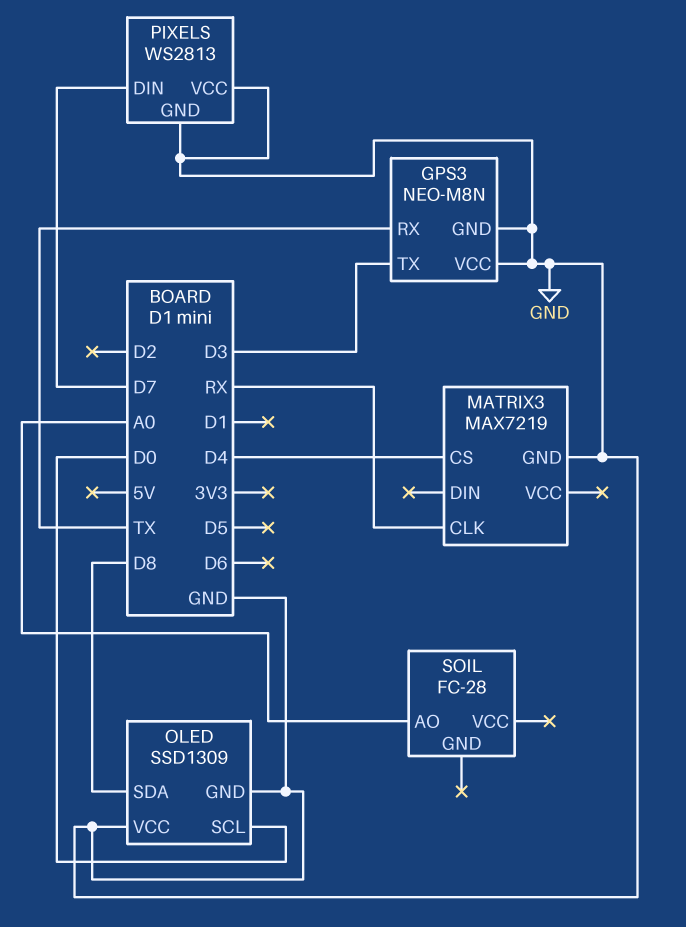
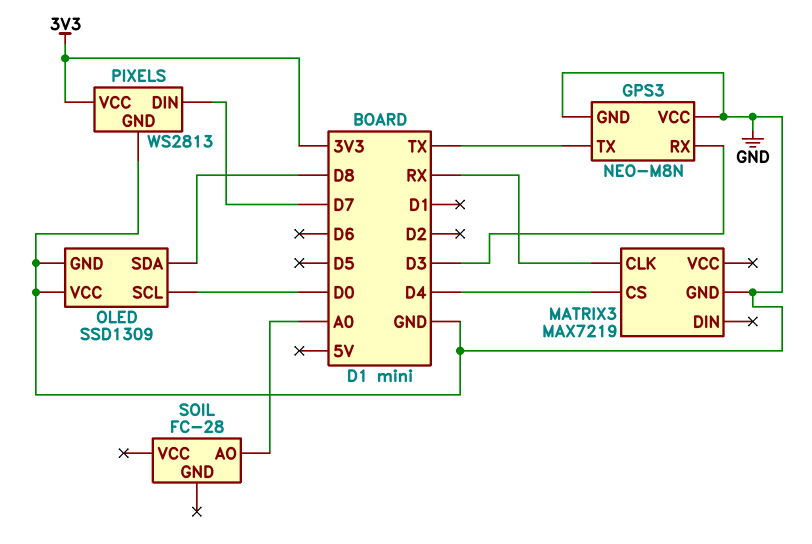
GPS3 pin RX: TX -> D3
GPS3 pin TX: D3 -> TX
PIXELS pin VCC: GND -> 3V3

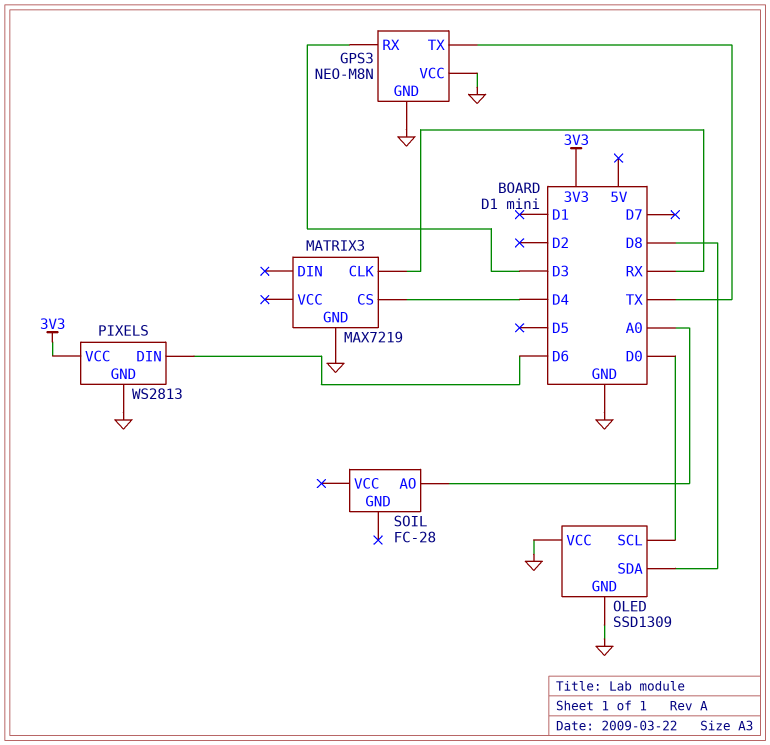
PIXELS pin DIN: D7 -> D6

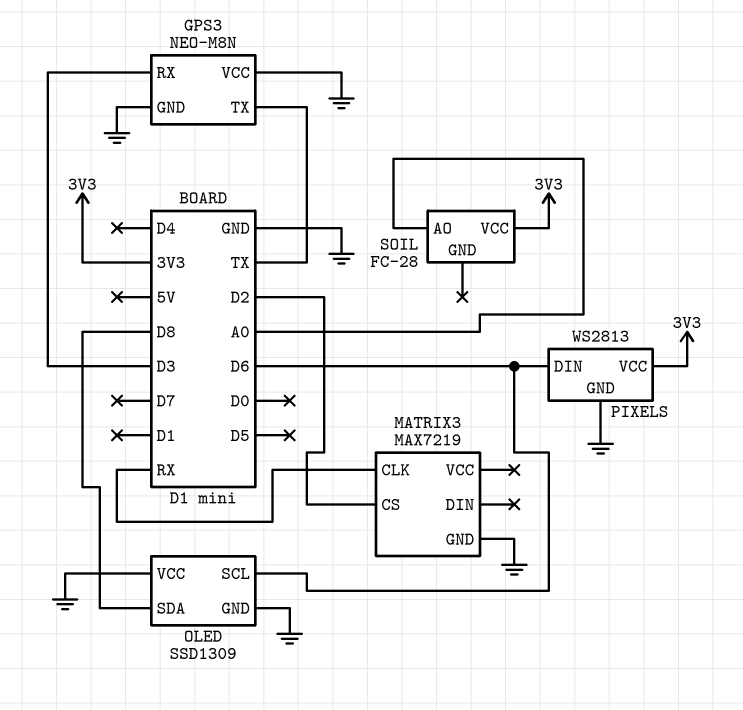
MATRIX3 pin CS: D4 -> D2
OLED pin SCL: D0 -> D6
SOIL pin VCC: none -> 3V3

